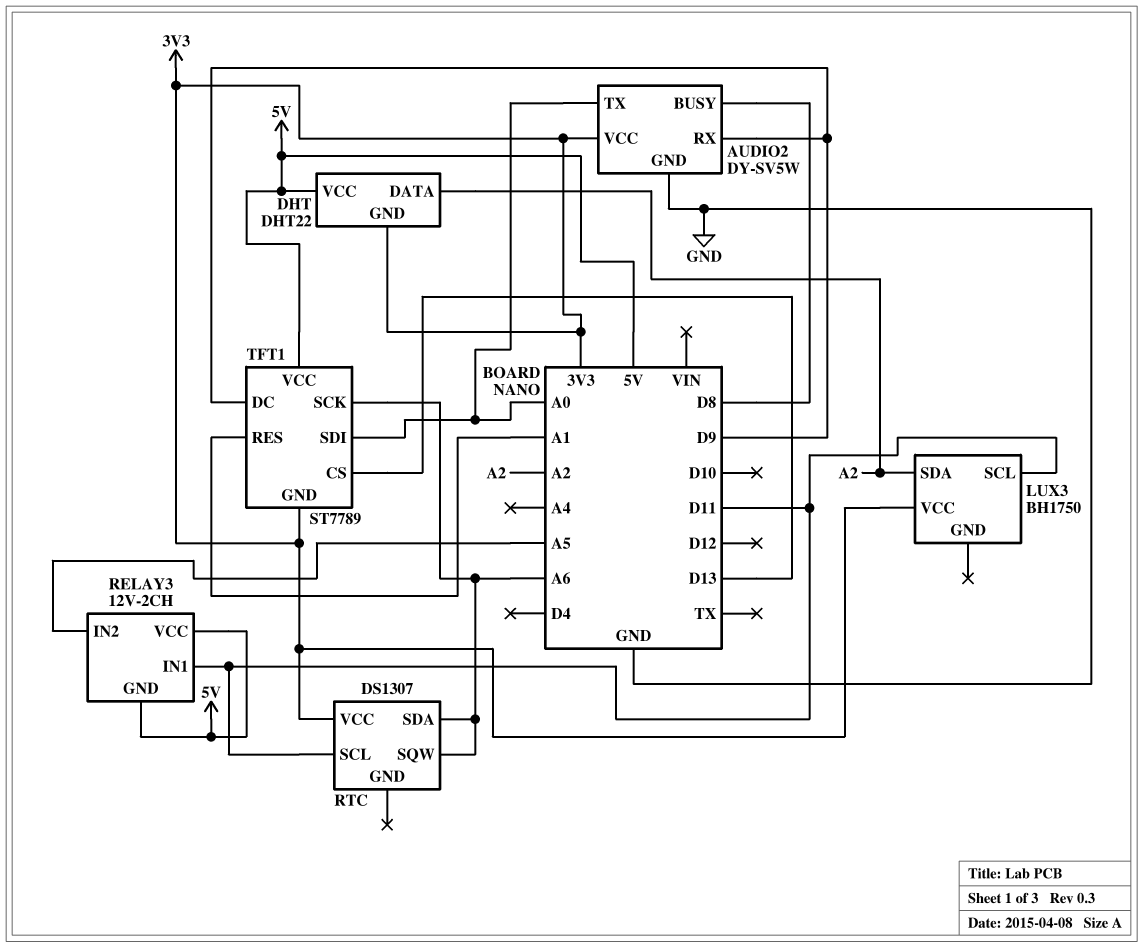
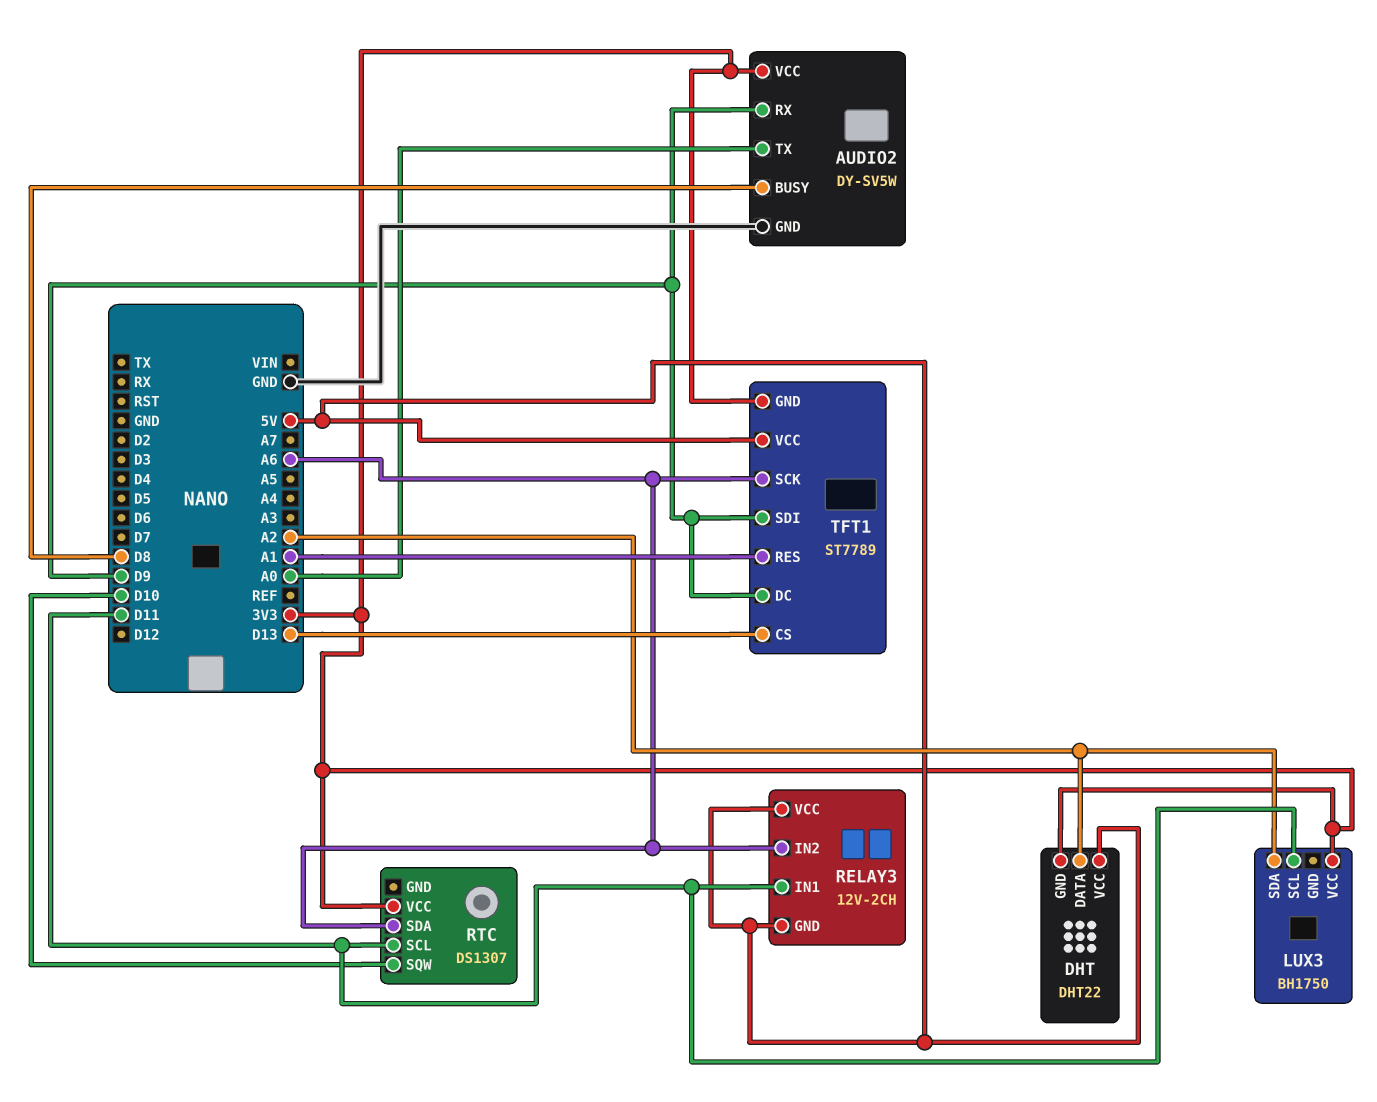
RELAY3 pin IN2: A5 -> A6
RTC pin SQW: A6 -> D10
TFT1 pin SDI: A0 -> D9

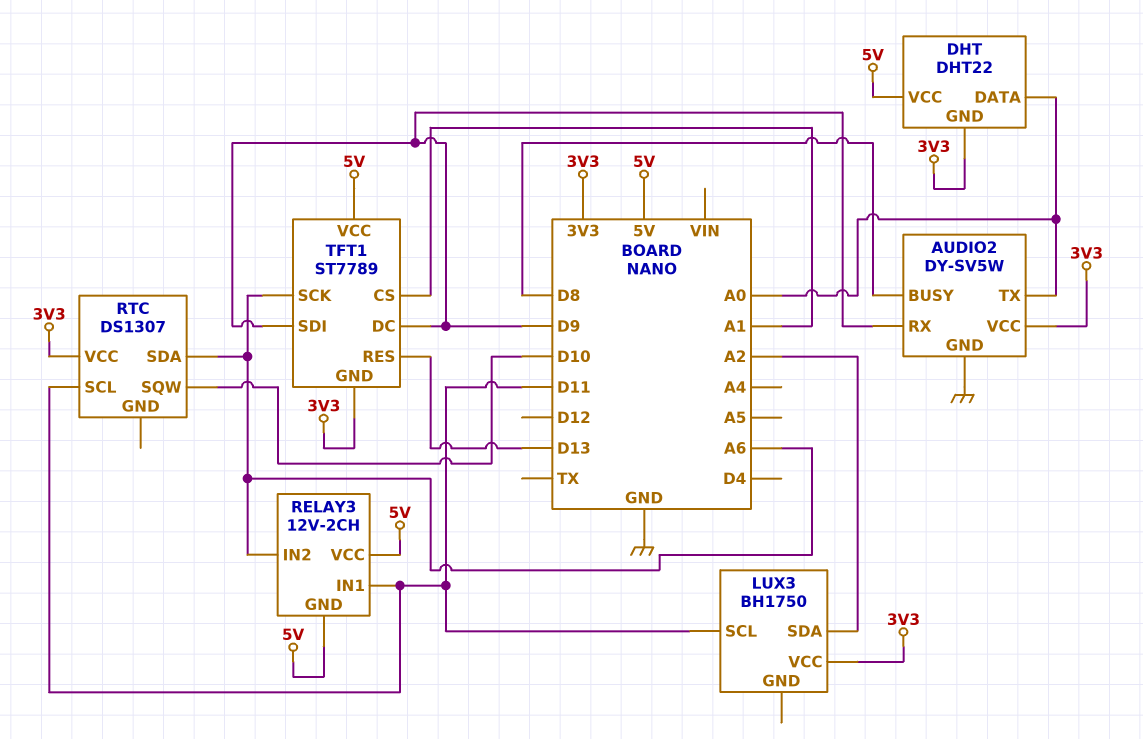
DHT pin DATA: A2 -> A0
TFT1 pin CS: D13 -> A1
TFT1 pin RES: A1 -> D13

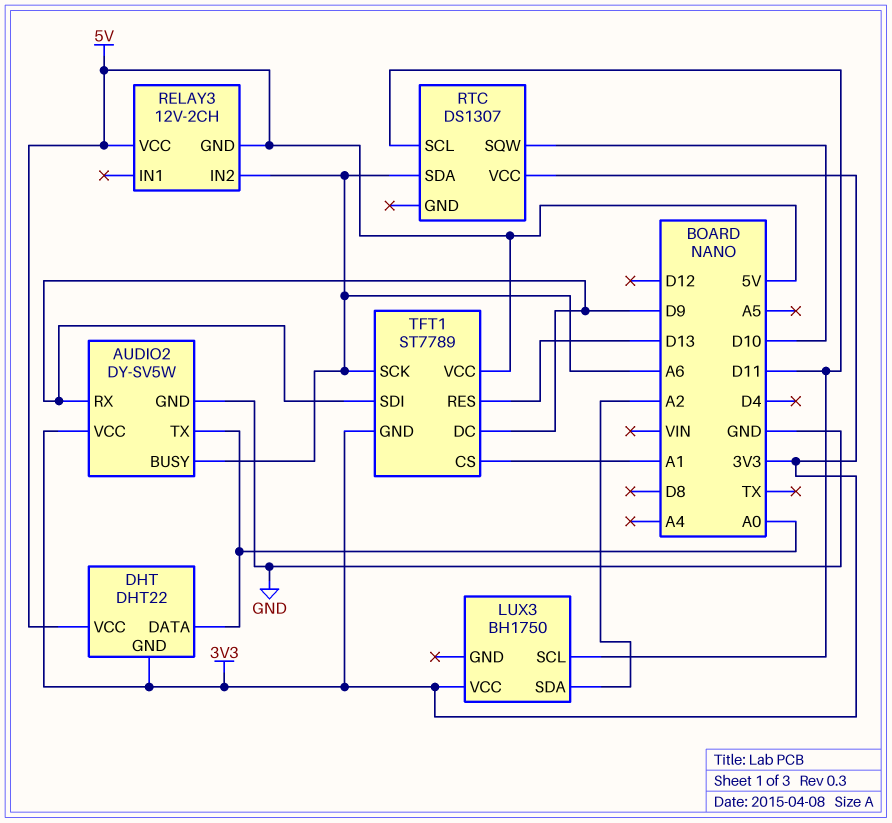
AUDIO2 pin BUSY: D8 -> A6
RELAY3 pin IN1: D11 -> none

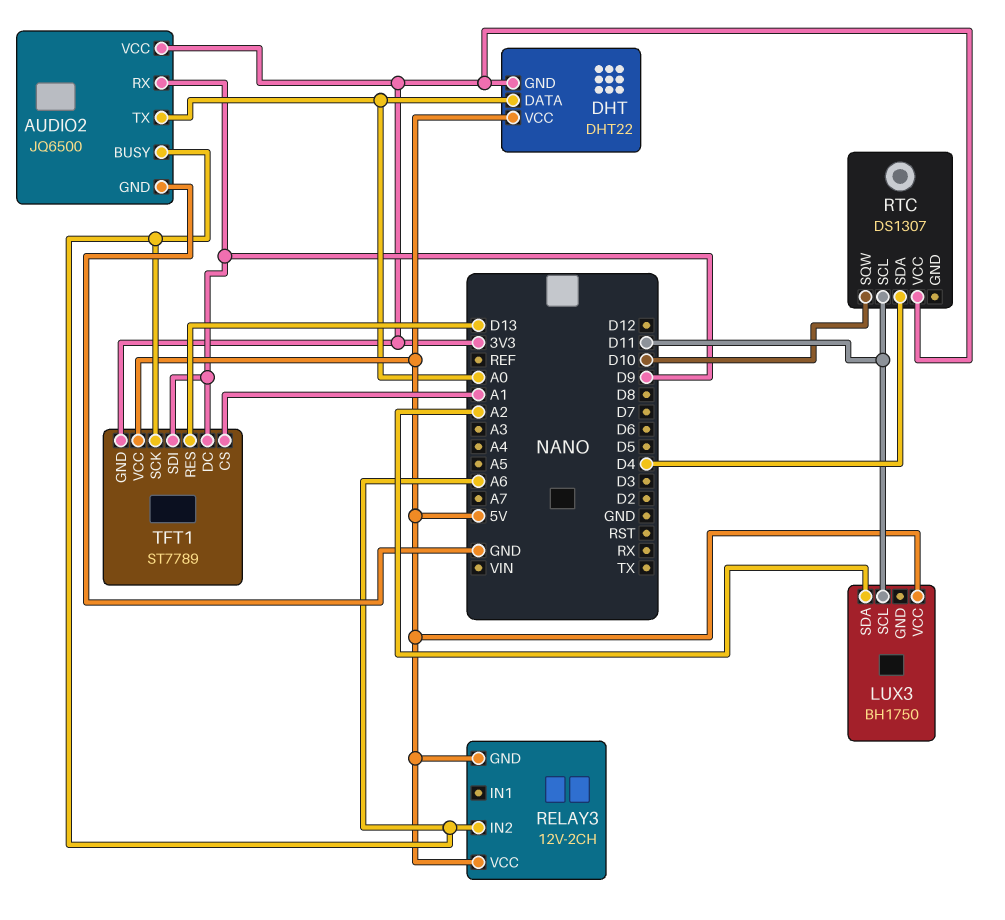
AUDIO2: DY-SV5W -> JQ6500
LUX3 pin VCC: 3V3 -> 5V
RTC pin SDA: A6 -> D4

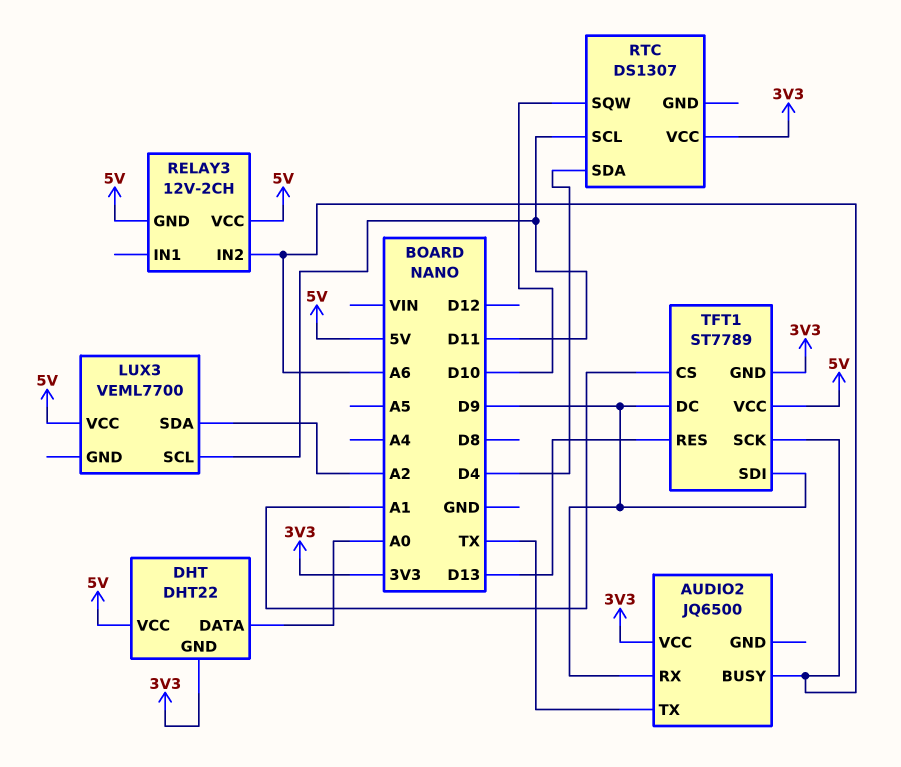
AUDIO2 pin GND: GND -> none
AUDIO2 pin TX: A0 -> TX
LUX3: BH1750 -> VEML7700

